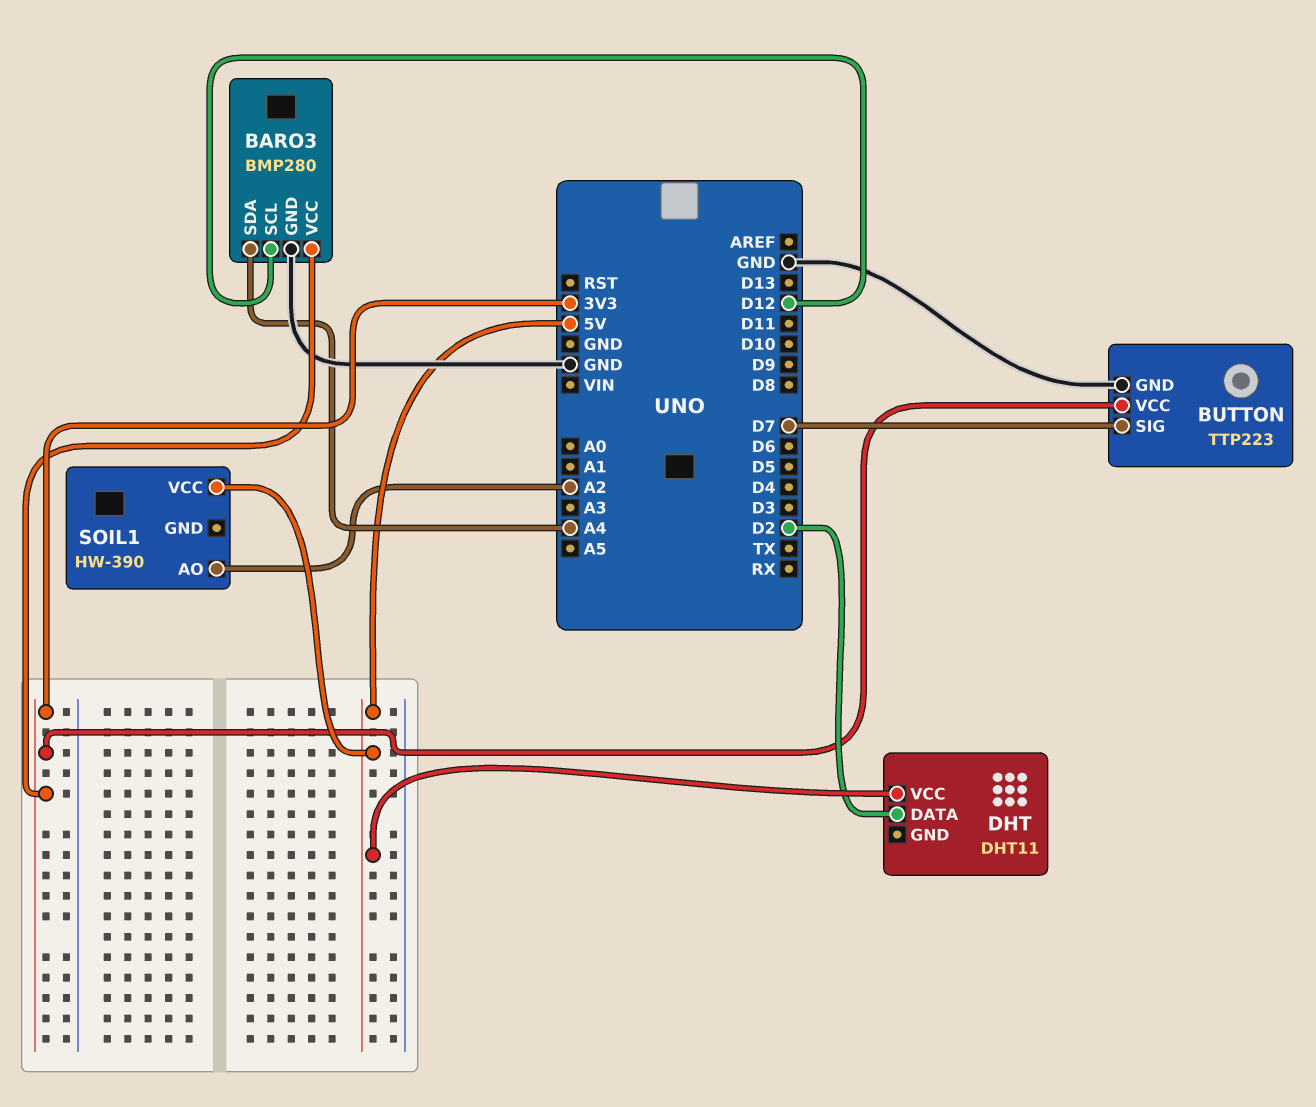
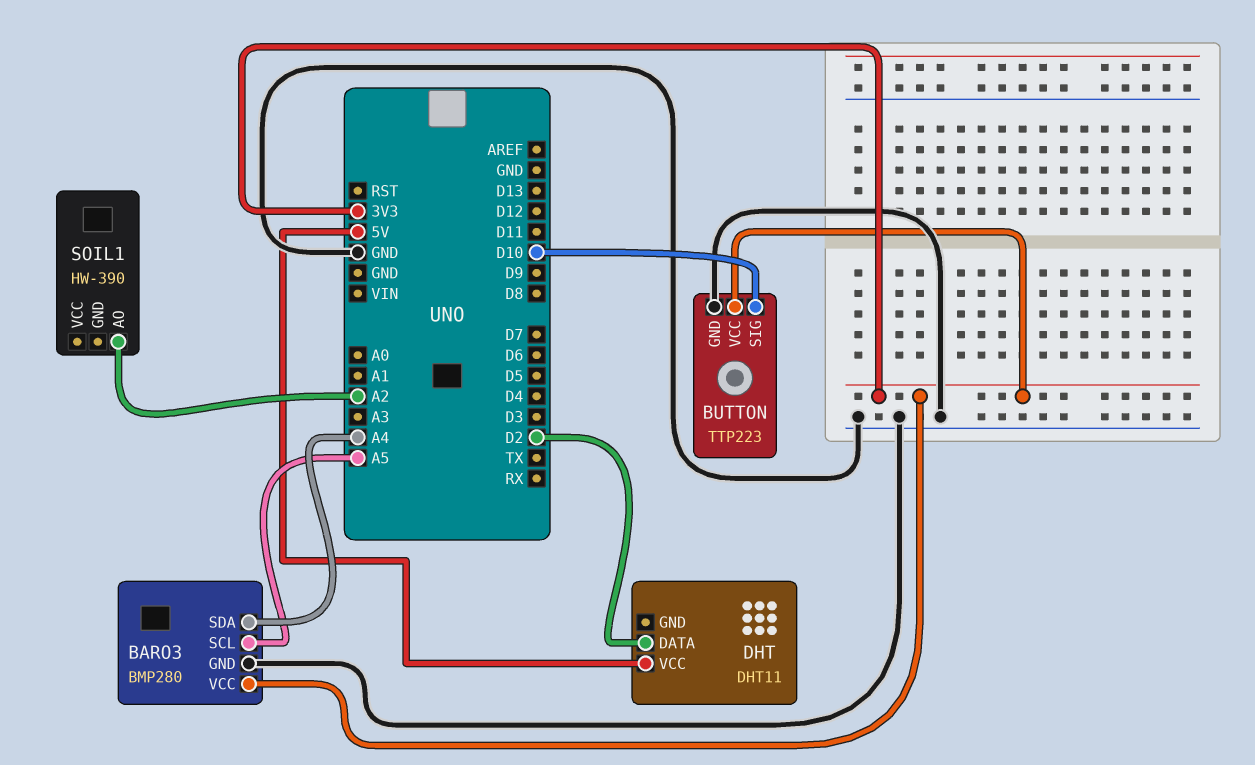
BARO3 pin SCL: D12 -> A5
BUTTON pin SIG: D7 -> D10
SOIL1 pin VCC: 5V -> none

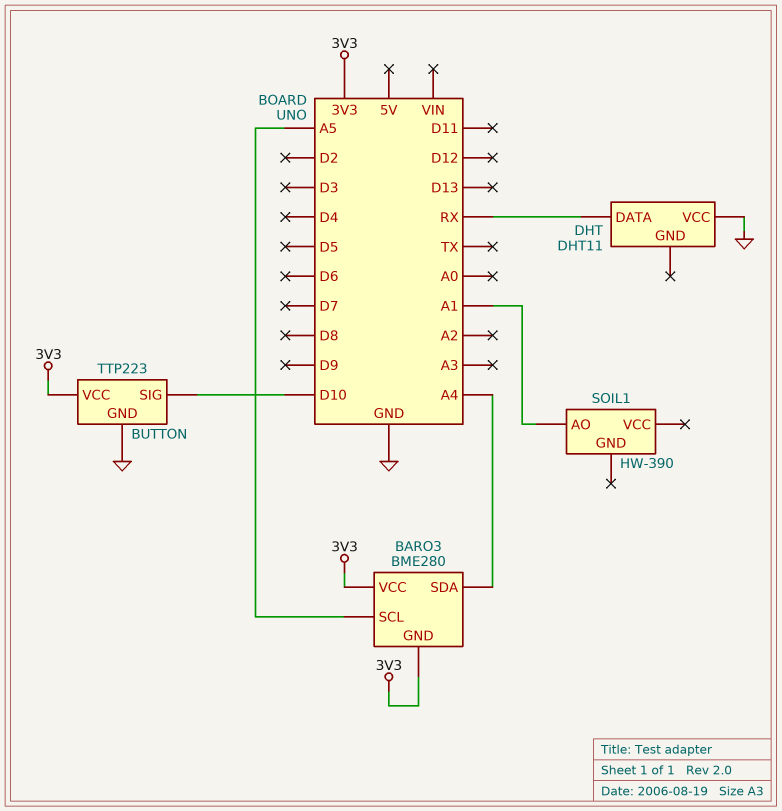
BARO3: BMP280 -> BME280
BARO3 pin GND: GND -> 3V3
DHT pin DATA: D2 -> RX
DHT pin VCC: 5V -> GND
SOIL1 pin AO: A2 -> A1

